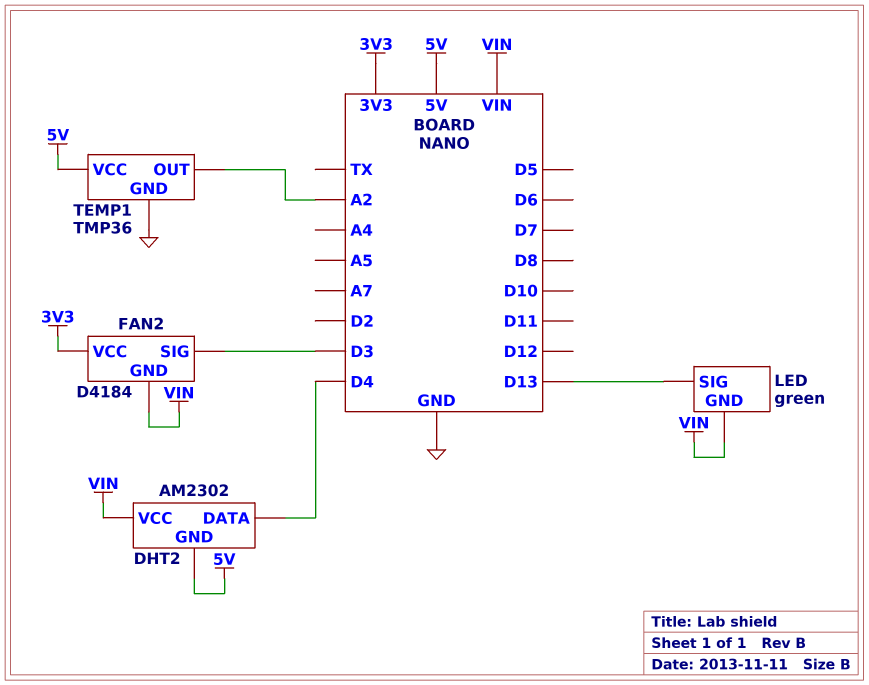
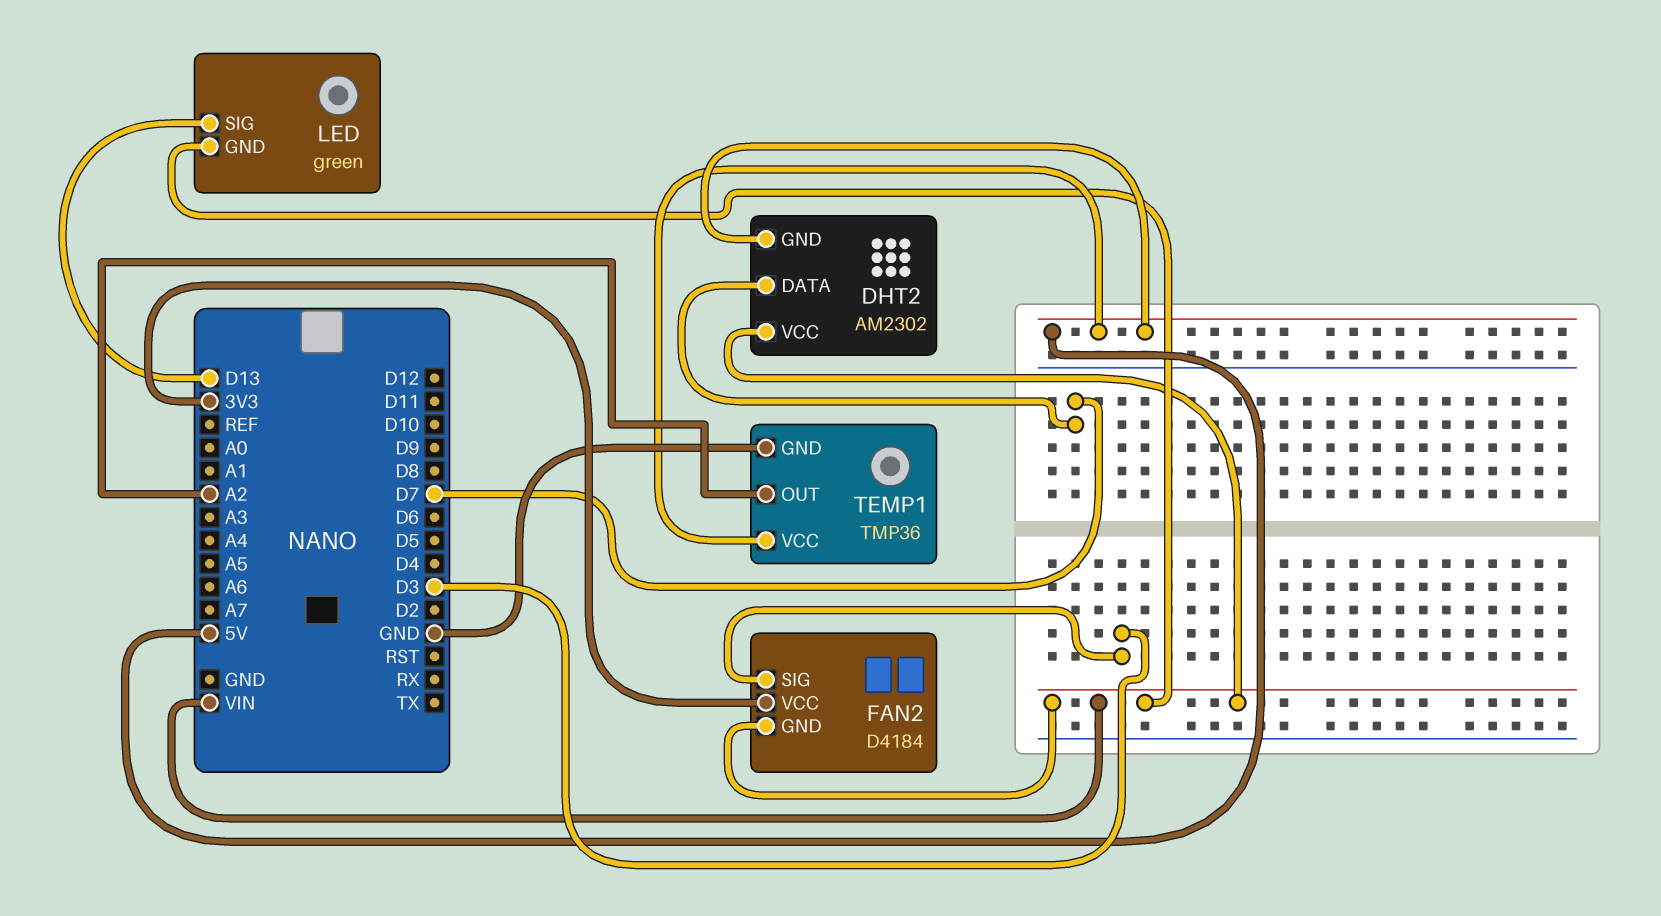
DHT2 pin DATA: D4 -> D7

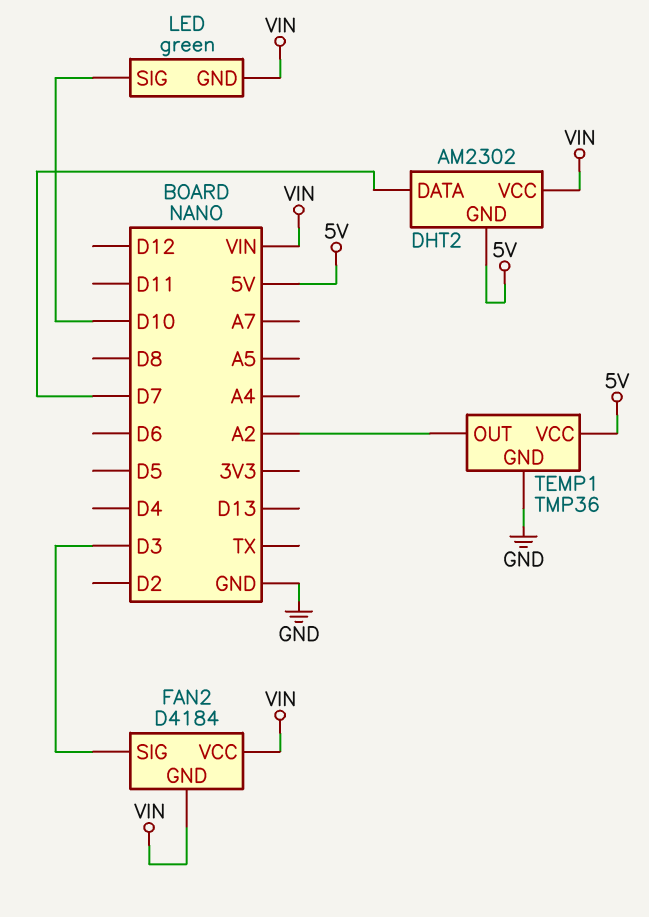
FAN2 pin VCC: 3V3 -> VIN
LED pin SIG: D13 -> D10

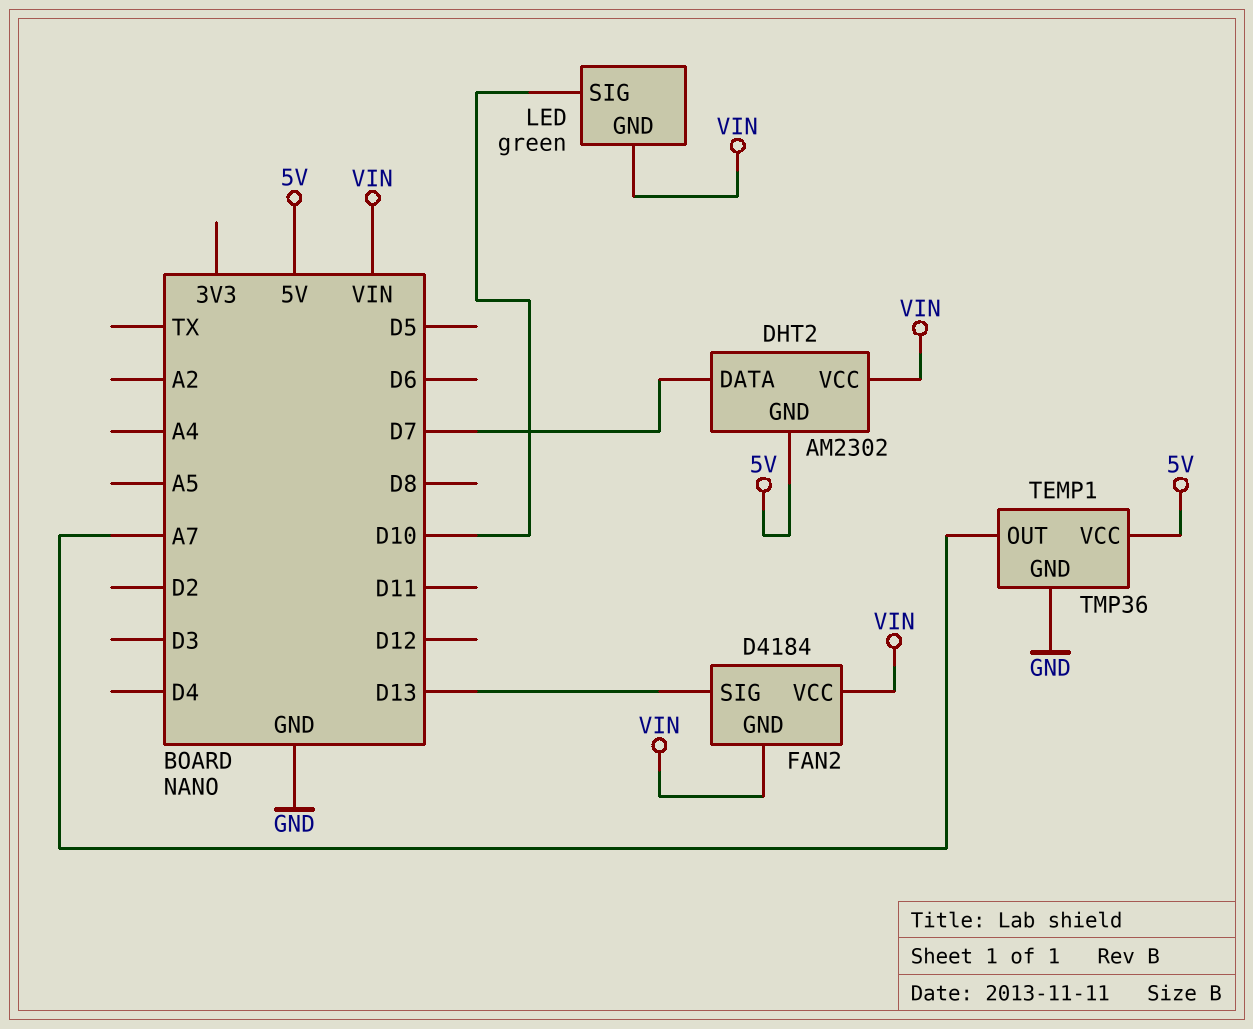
FAN2 pin SIG: D3 -> D13
TEMP1 pin OUT: A2 -> A7

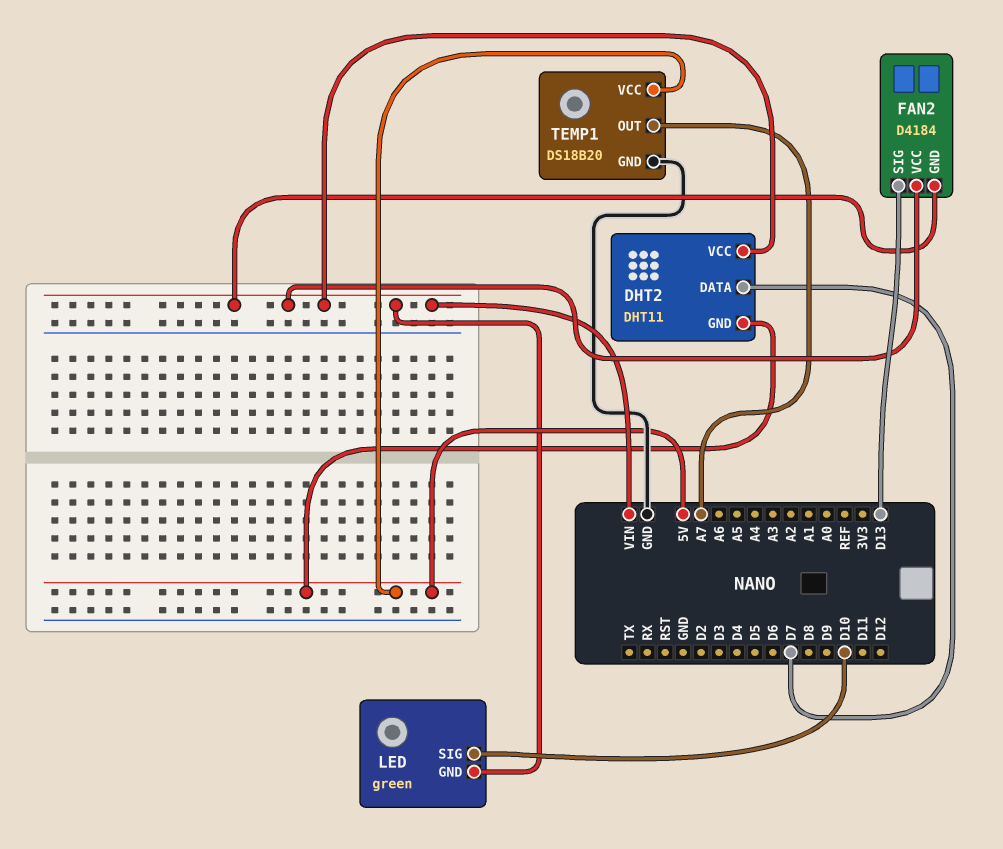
DHT2: AM2302 -> DHT11
TEMP1: TMP36 -> DS18B20

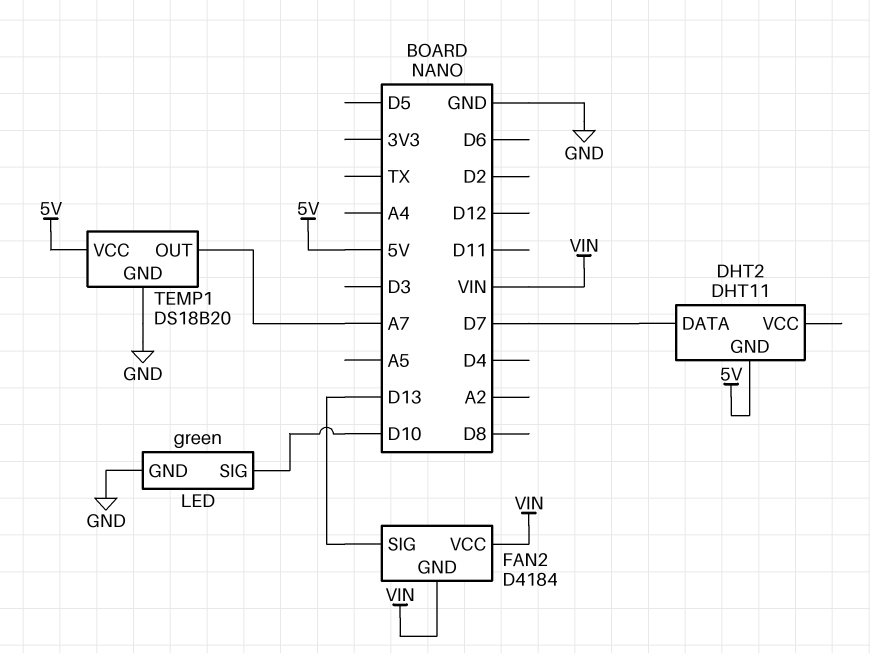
DHT2 pin VCC: VIN -> none
LED pin GND: VIN -> GND

